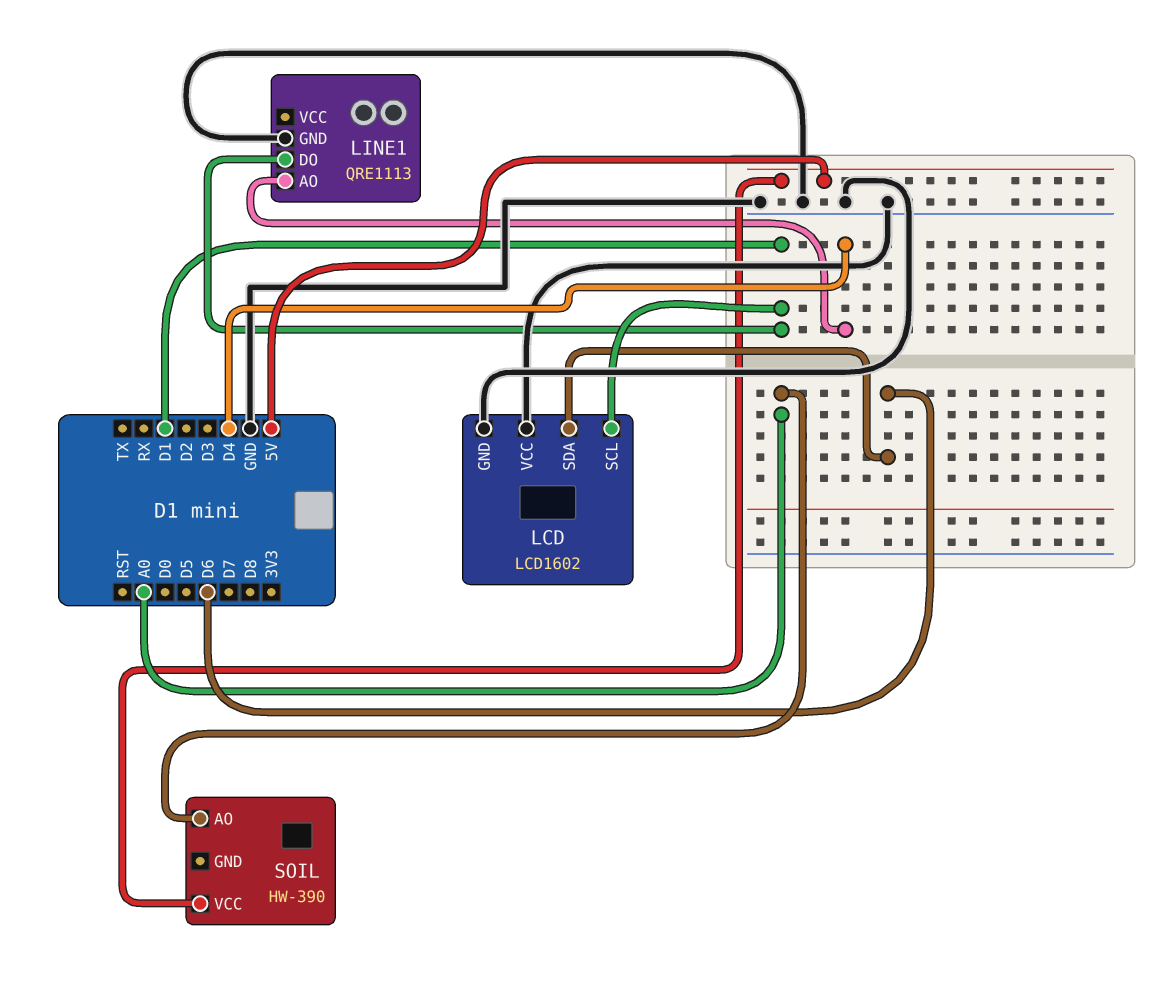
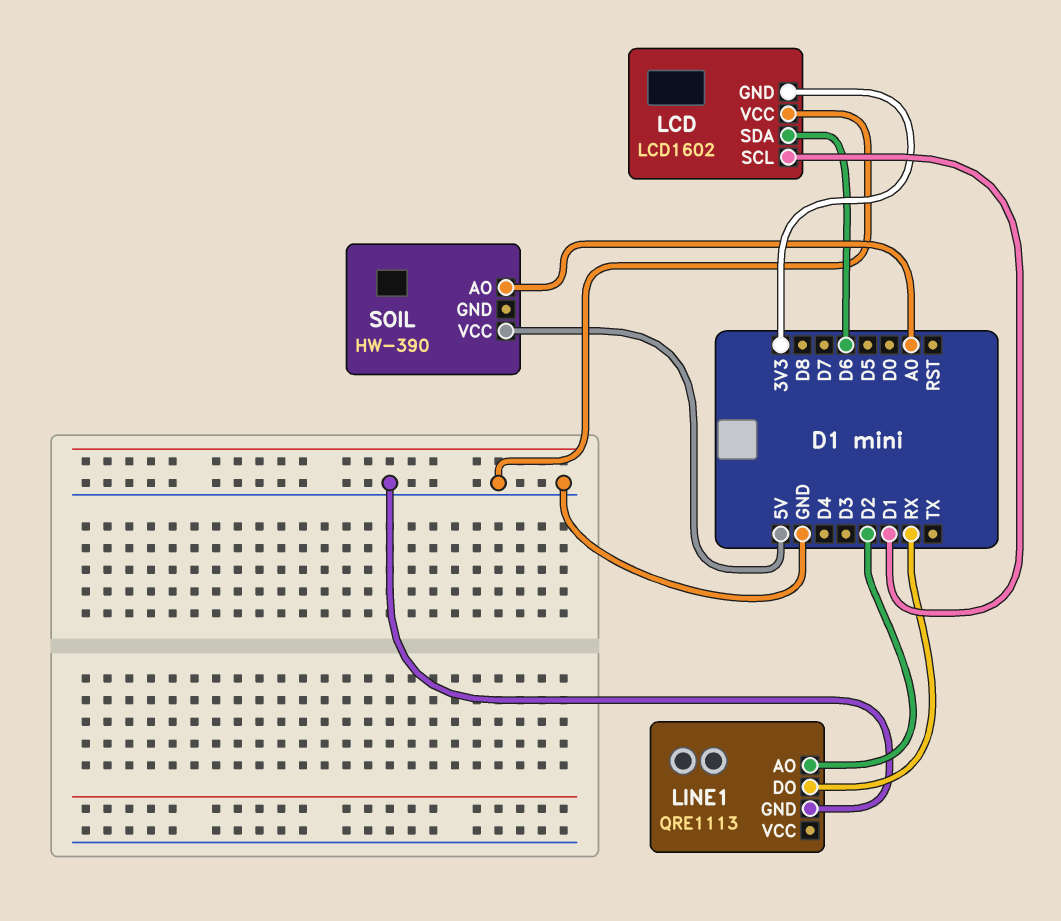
LCD pin GND: GND -> 3V3
LINE1 pin AO: D4 -> D2
LINE1 pin DO: D1 -> RX

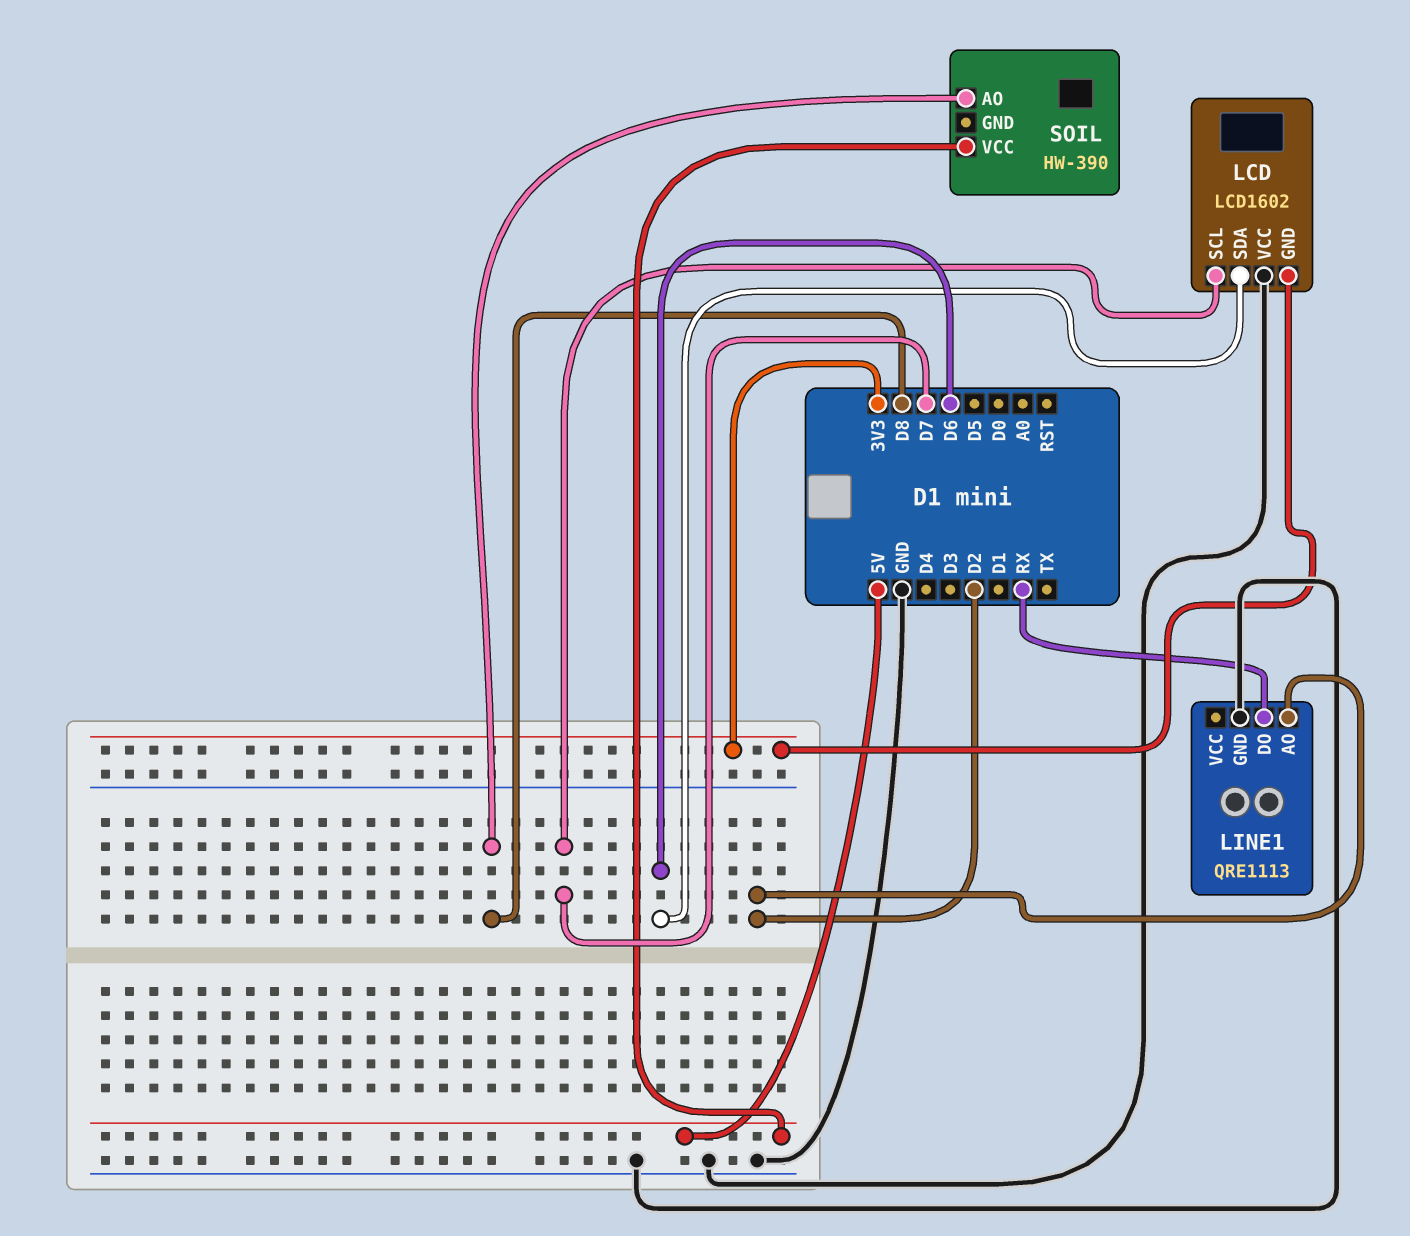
LCD pin SCL: D1 -> D7
SOIL pin AO: A0 -> D8

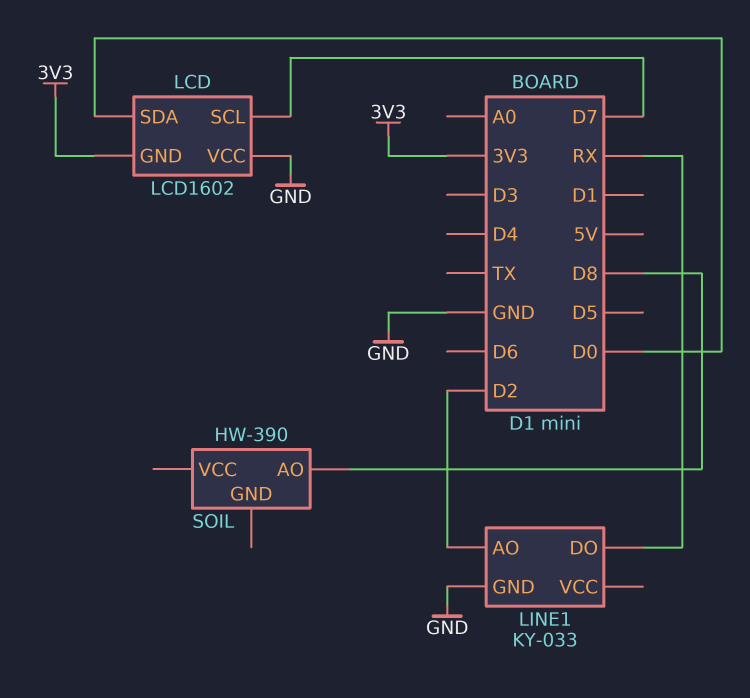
LCD pin SDA: D6 -> D0
LINE1: QRE1113 -> KY-033
SOIL pin VCC: 5V -> none

